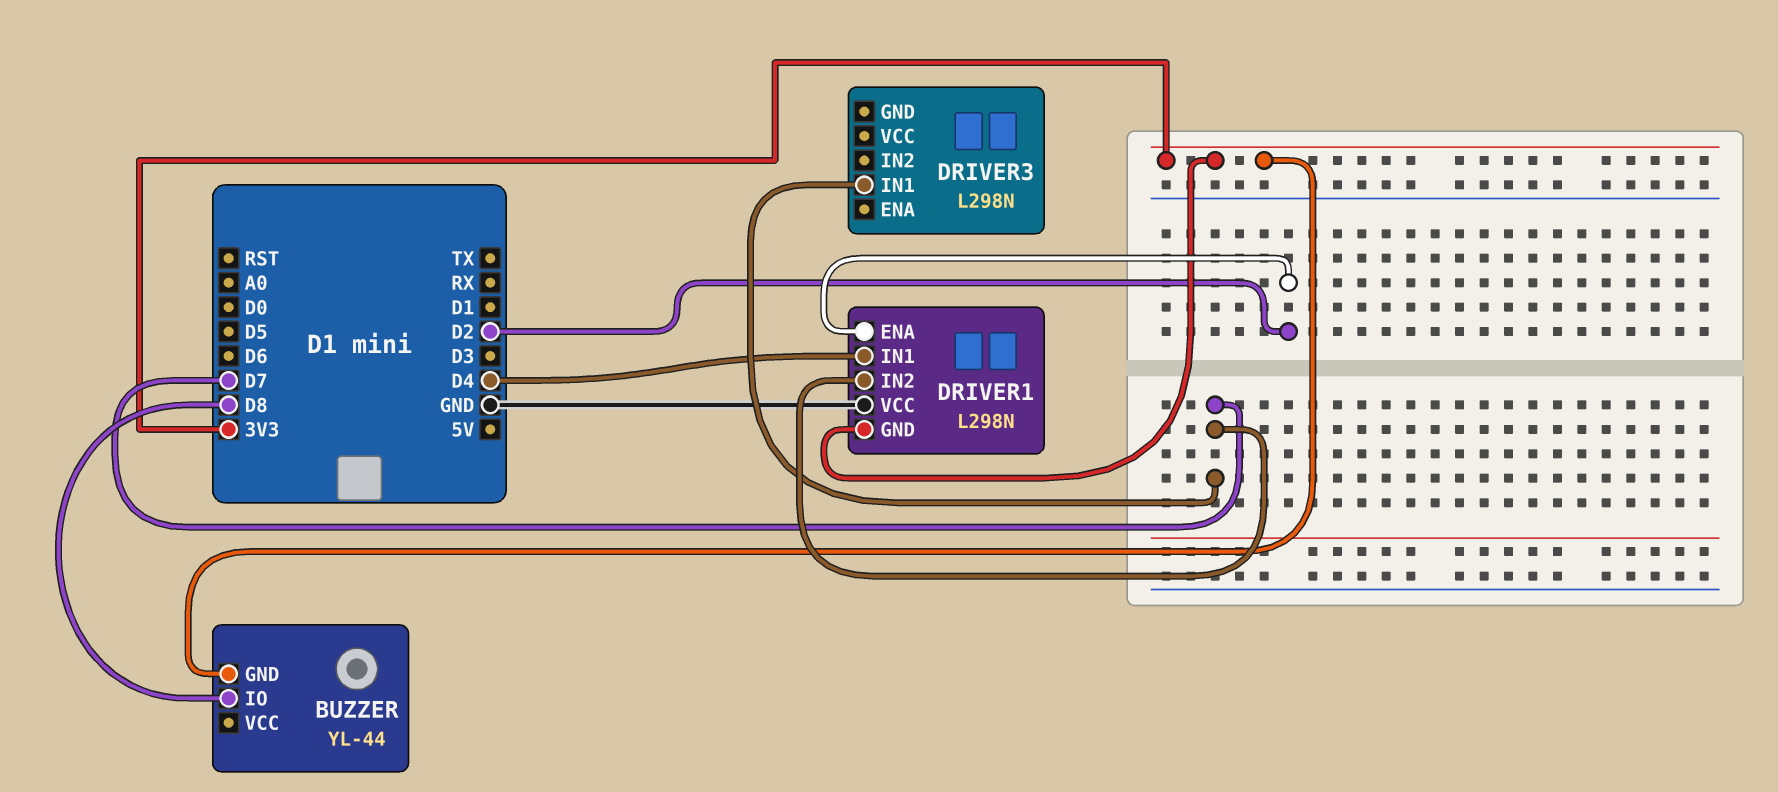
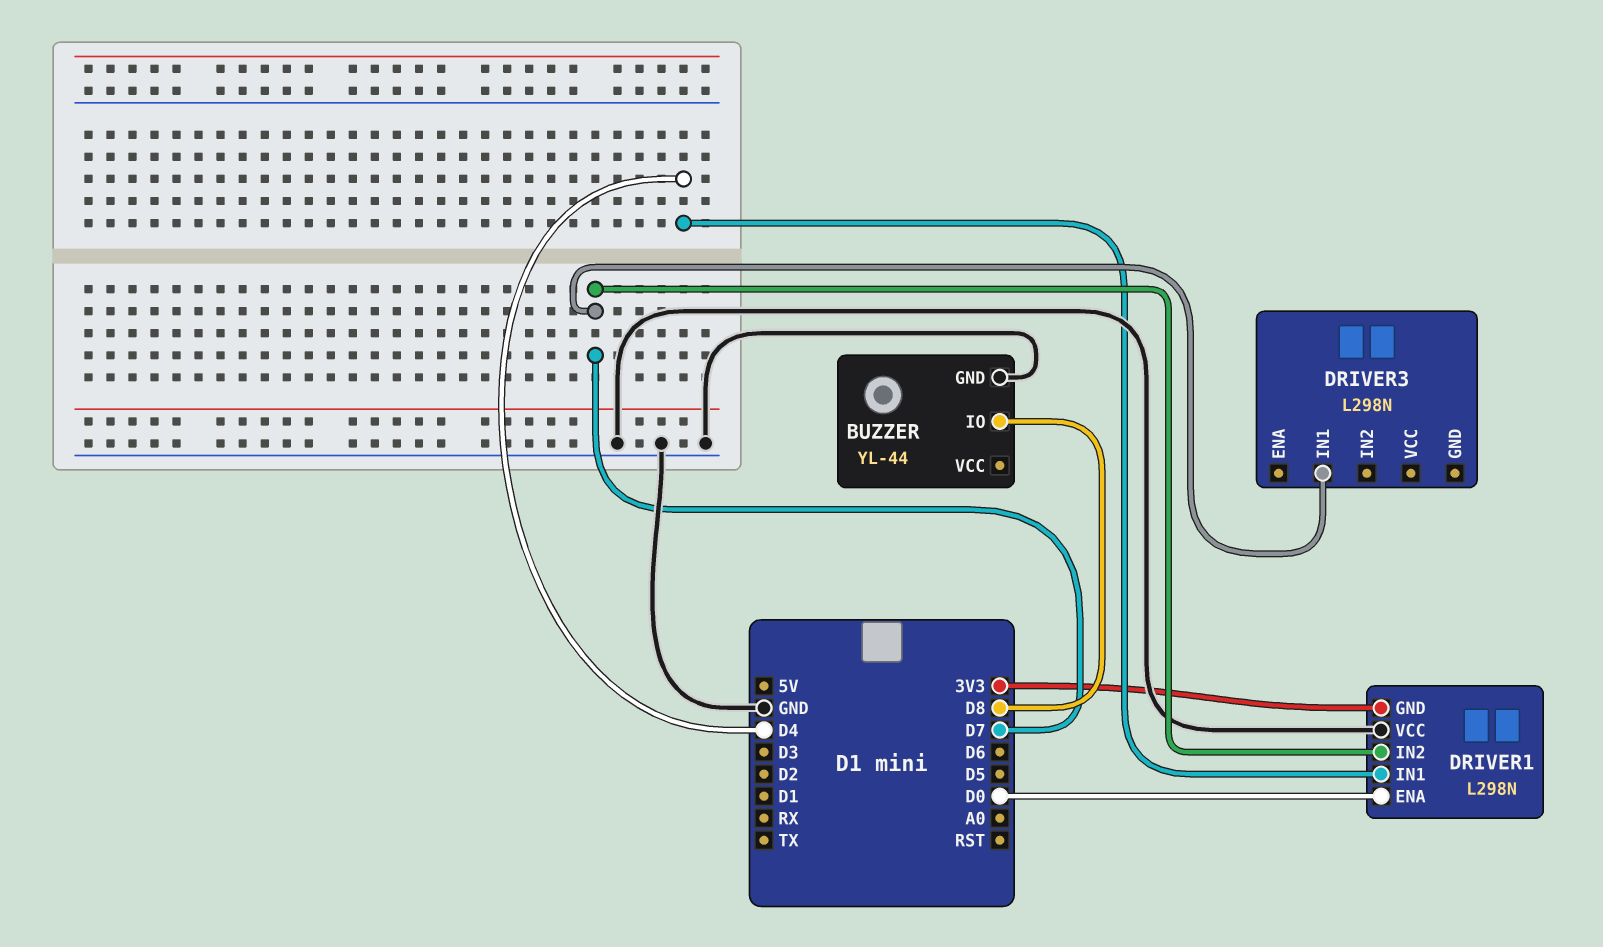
BUZZER pin GND: 3V3 -> GND
DRIVER1 pin ENA: D2 -> D0

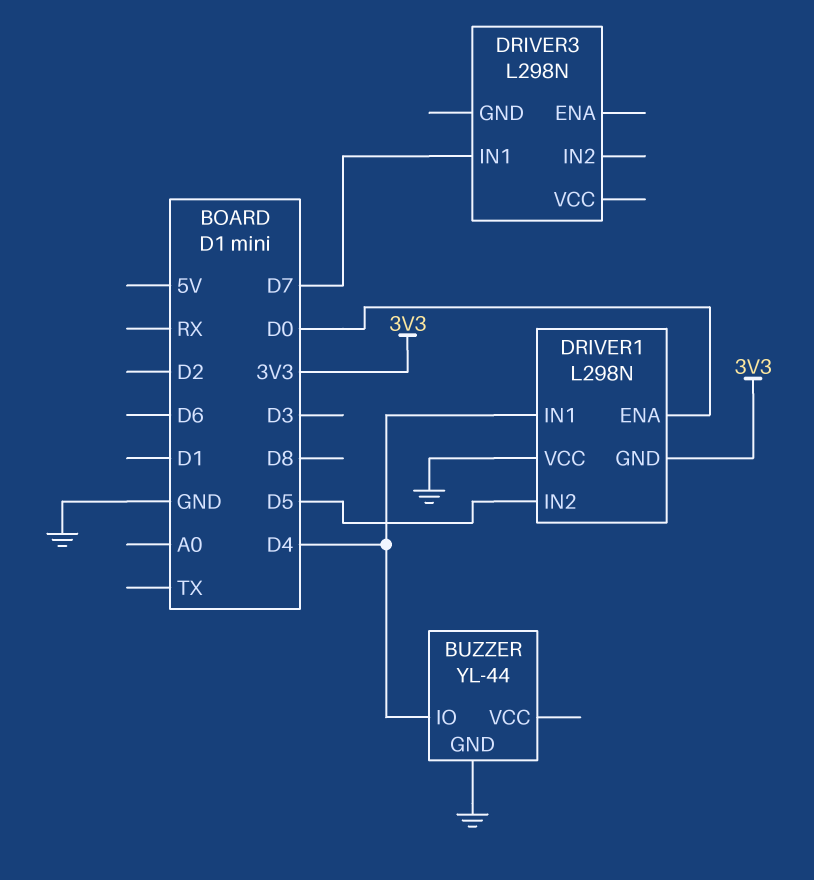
BUZZER pin IO: D8 -> D4
DRIVER1 pin IN2: D7 -> D5

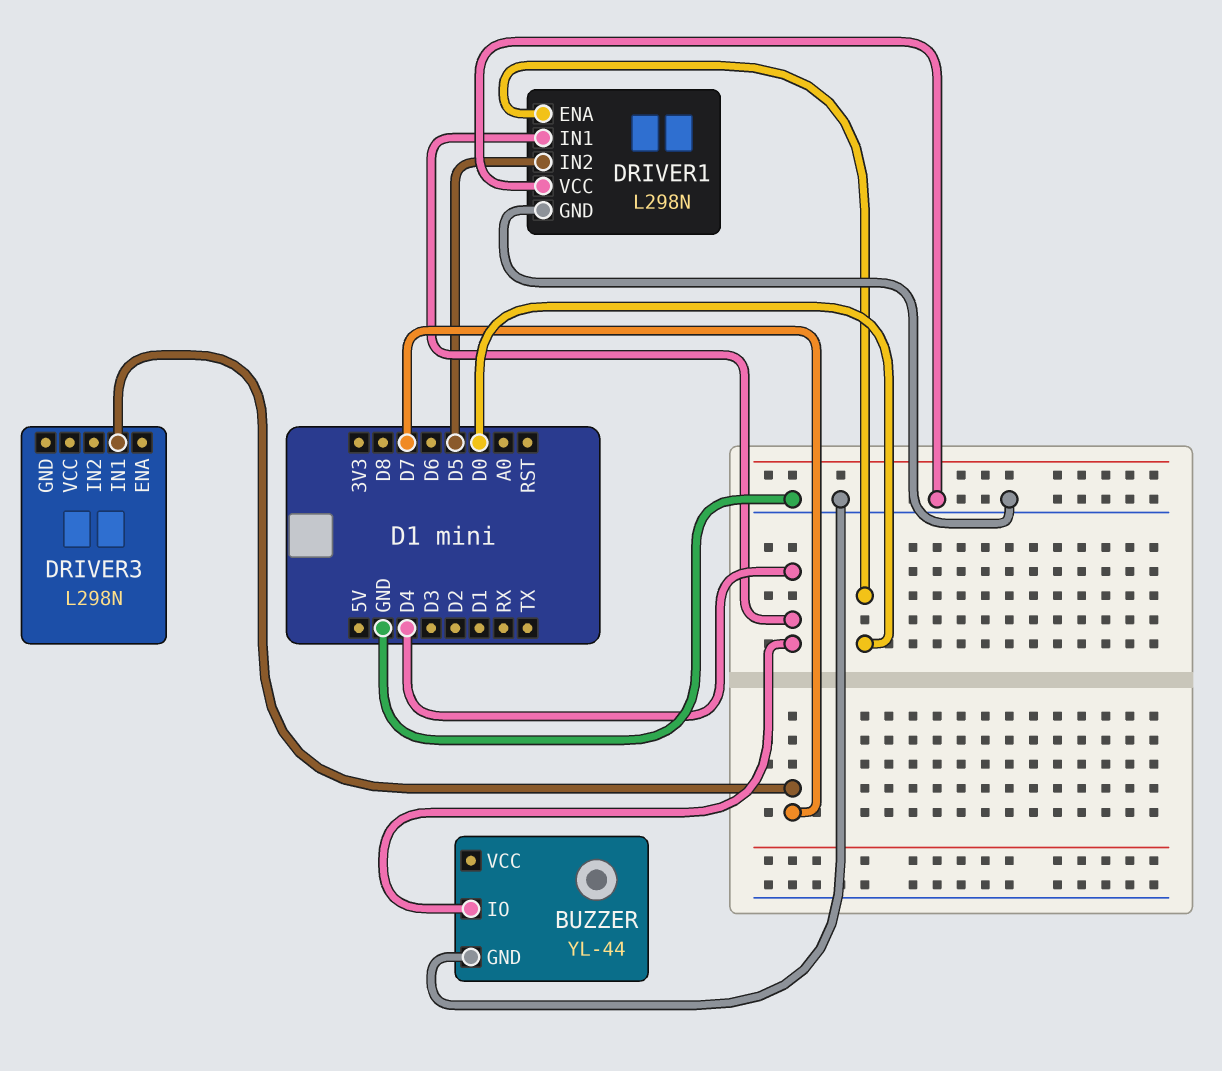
DRIVER1 pin GND: 3V3 -> GND

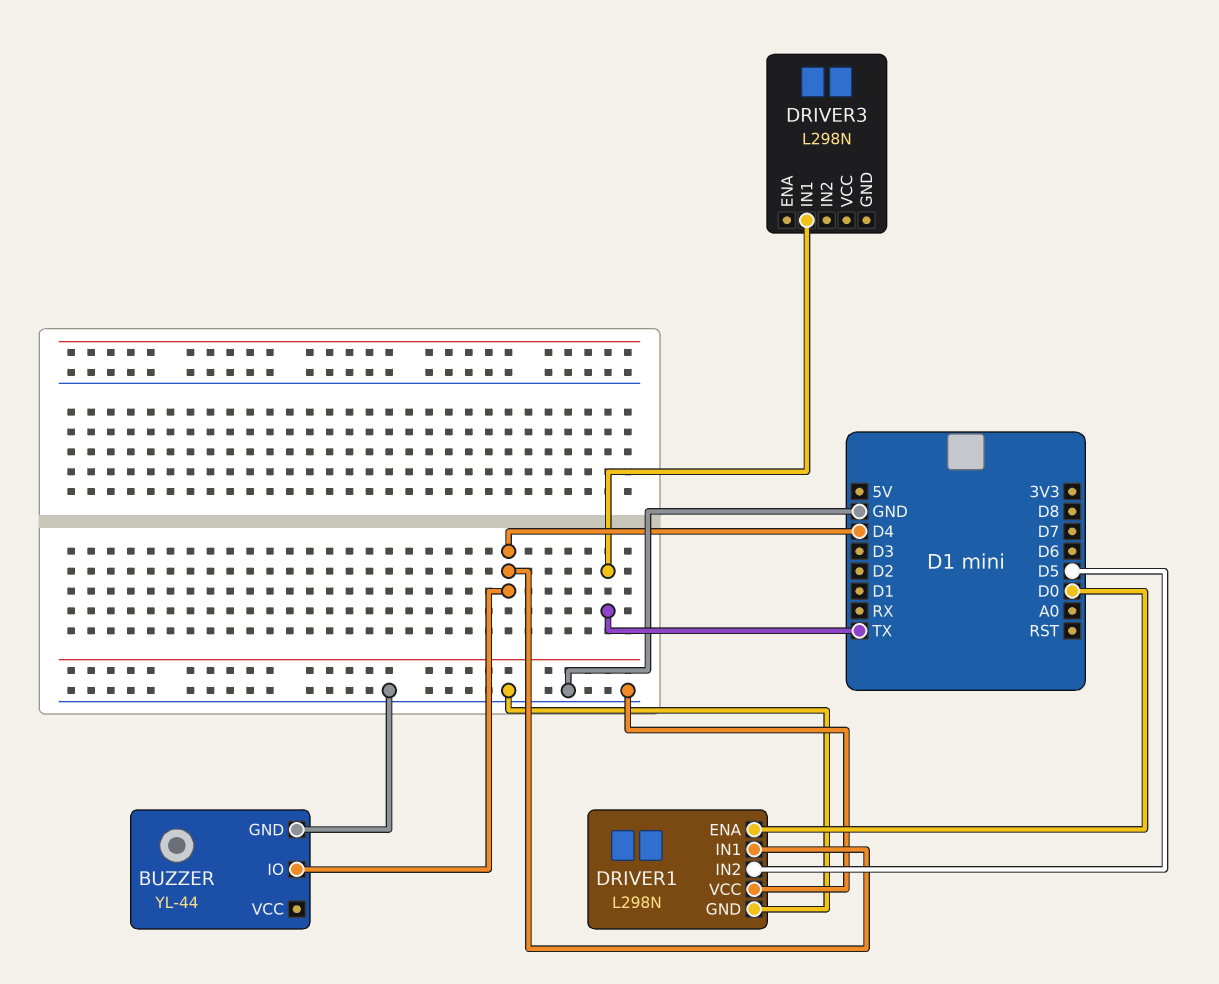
DRIVER3 pin IN1: D7 -> TX

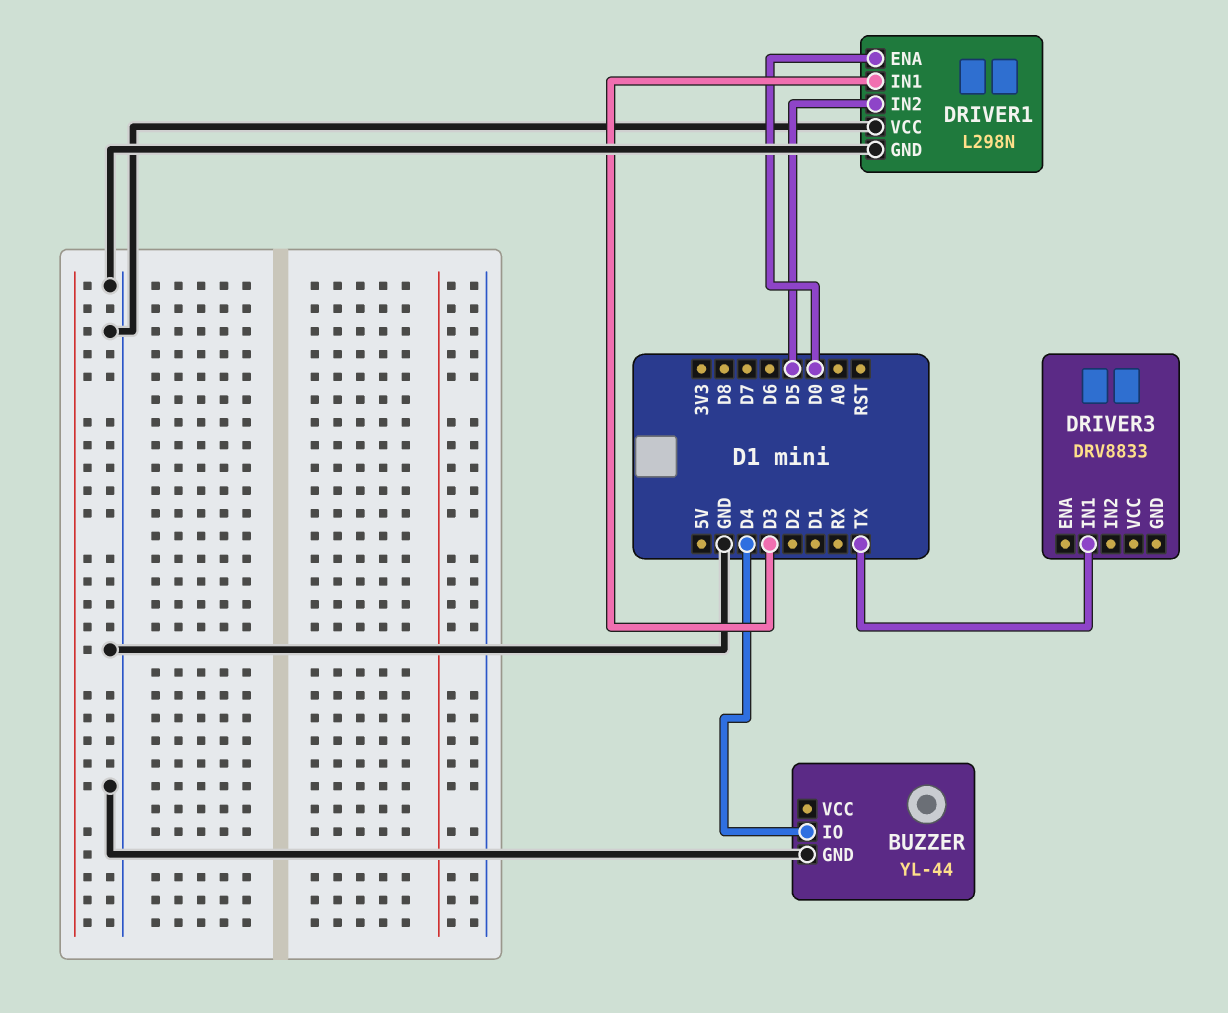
DRIVER1 pin IN1: D4 -> D3
DRIVER3: L298N -> DRV8833

